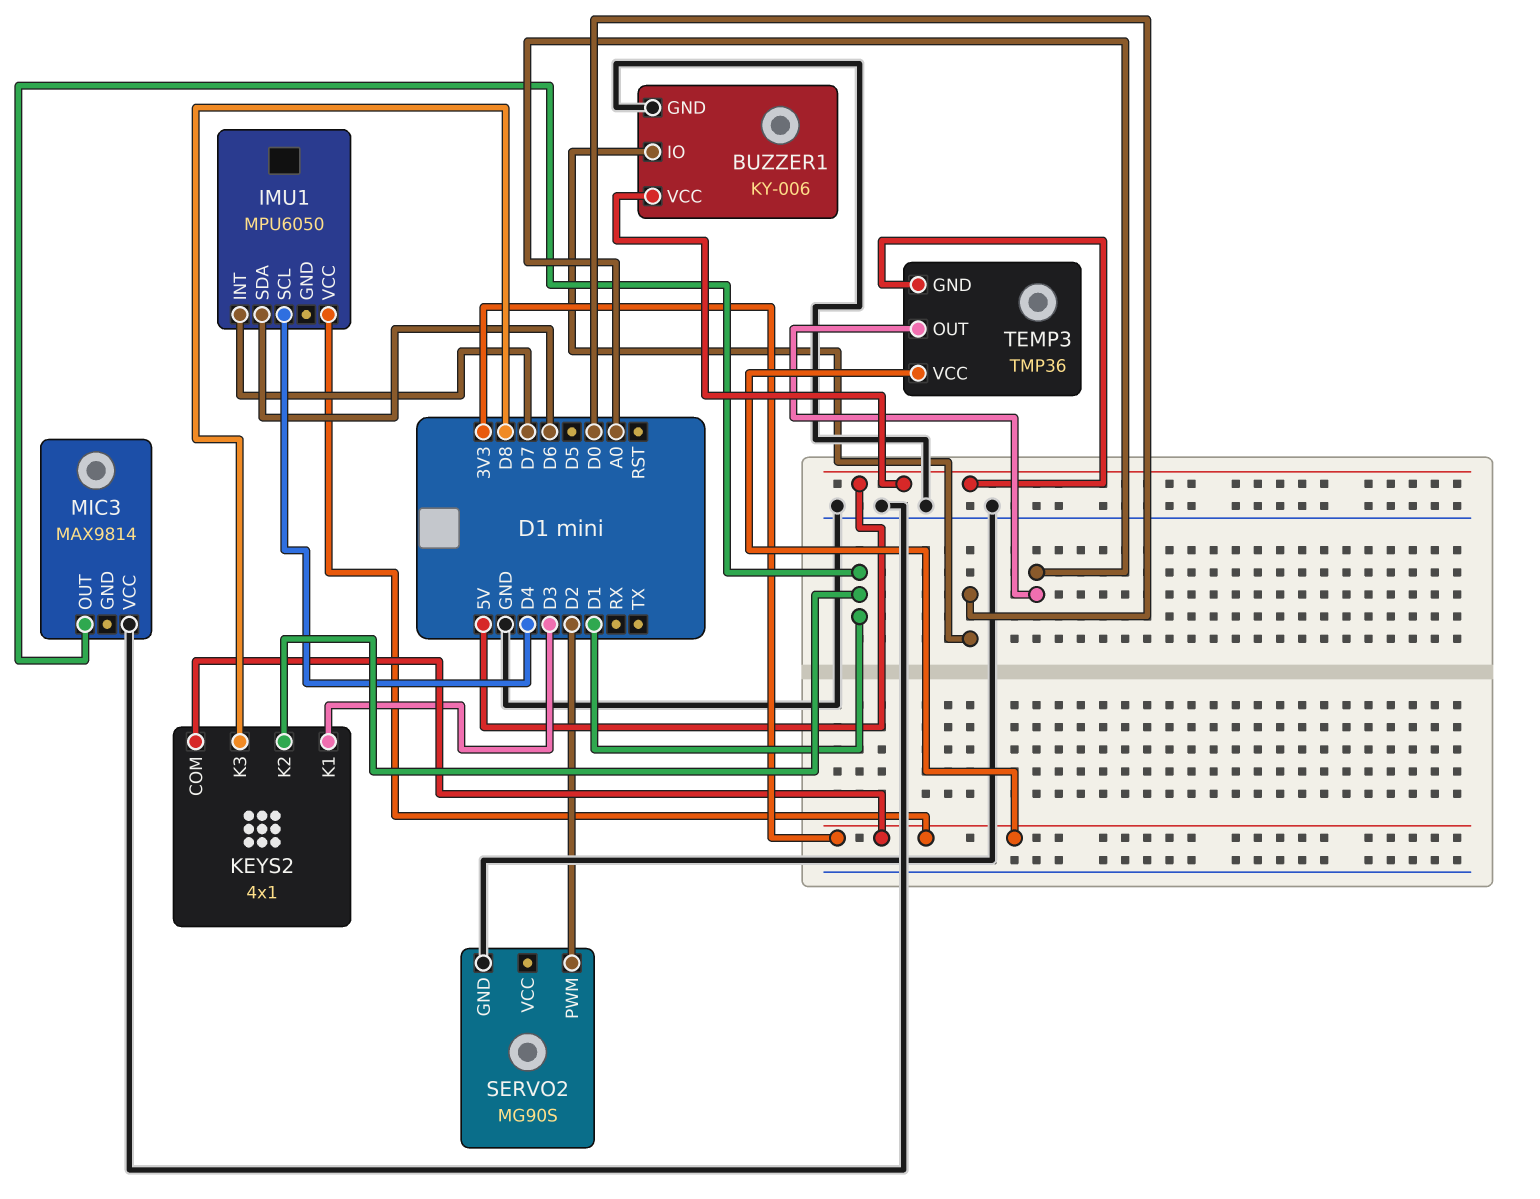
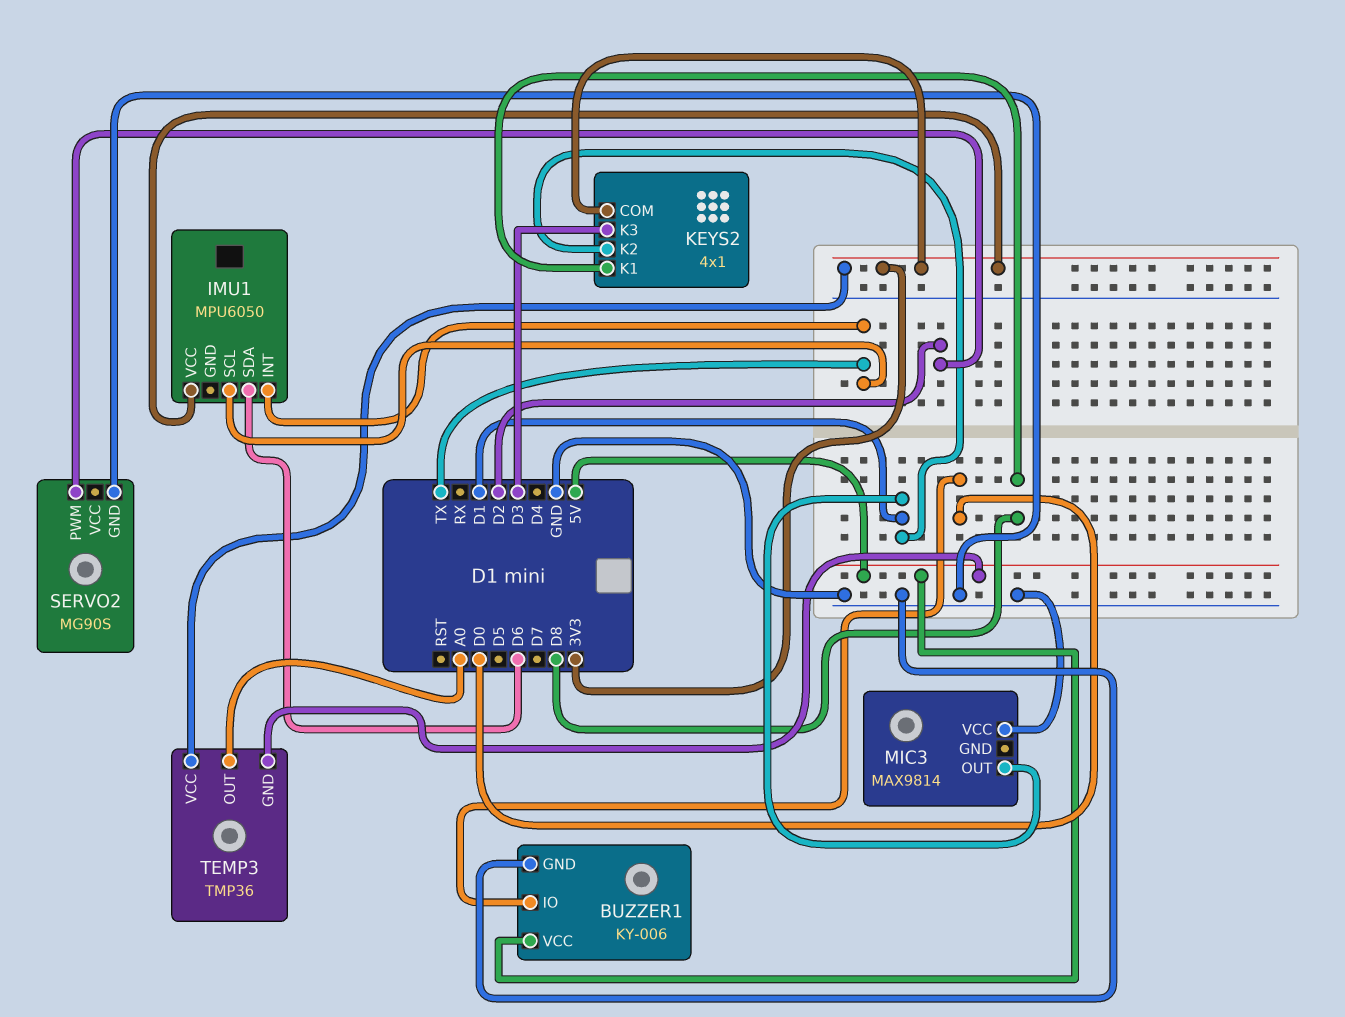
IMU1 pin INT: D7 -> TX
IMU1 pin SCL: D4 -> TX
KEYS2 pin K1: D3 -> D8
KEYS2 pin K3: D8 -> D3

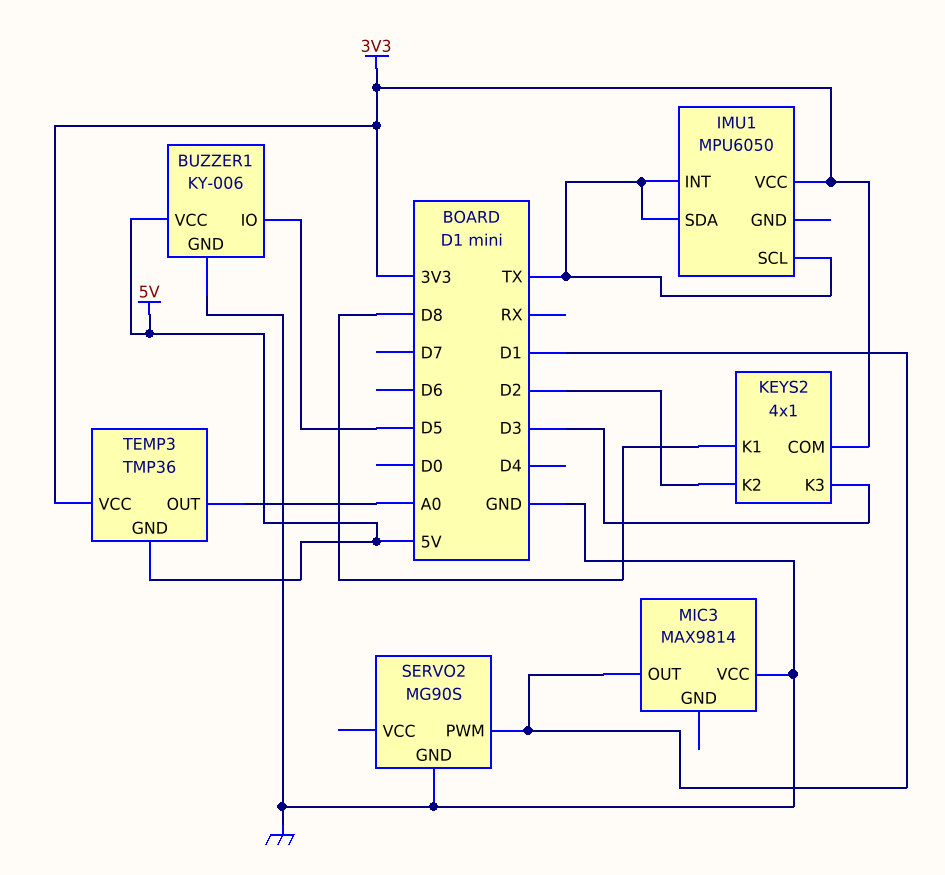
BUZZER1 pin IO: D0 -> D5
IMU1 pin SDA: D6 -> TX
KEYS2 pin K2: D1 -> D2
SERVO2 pin PWM: D2 -> D1

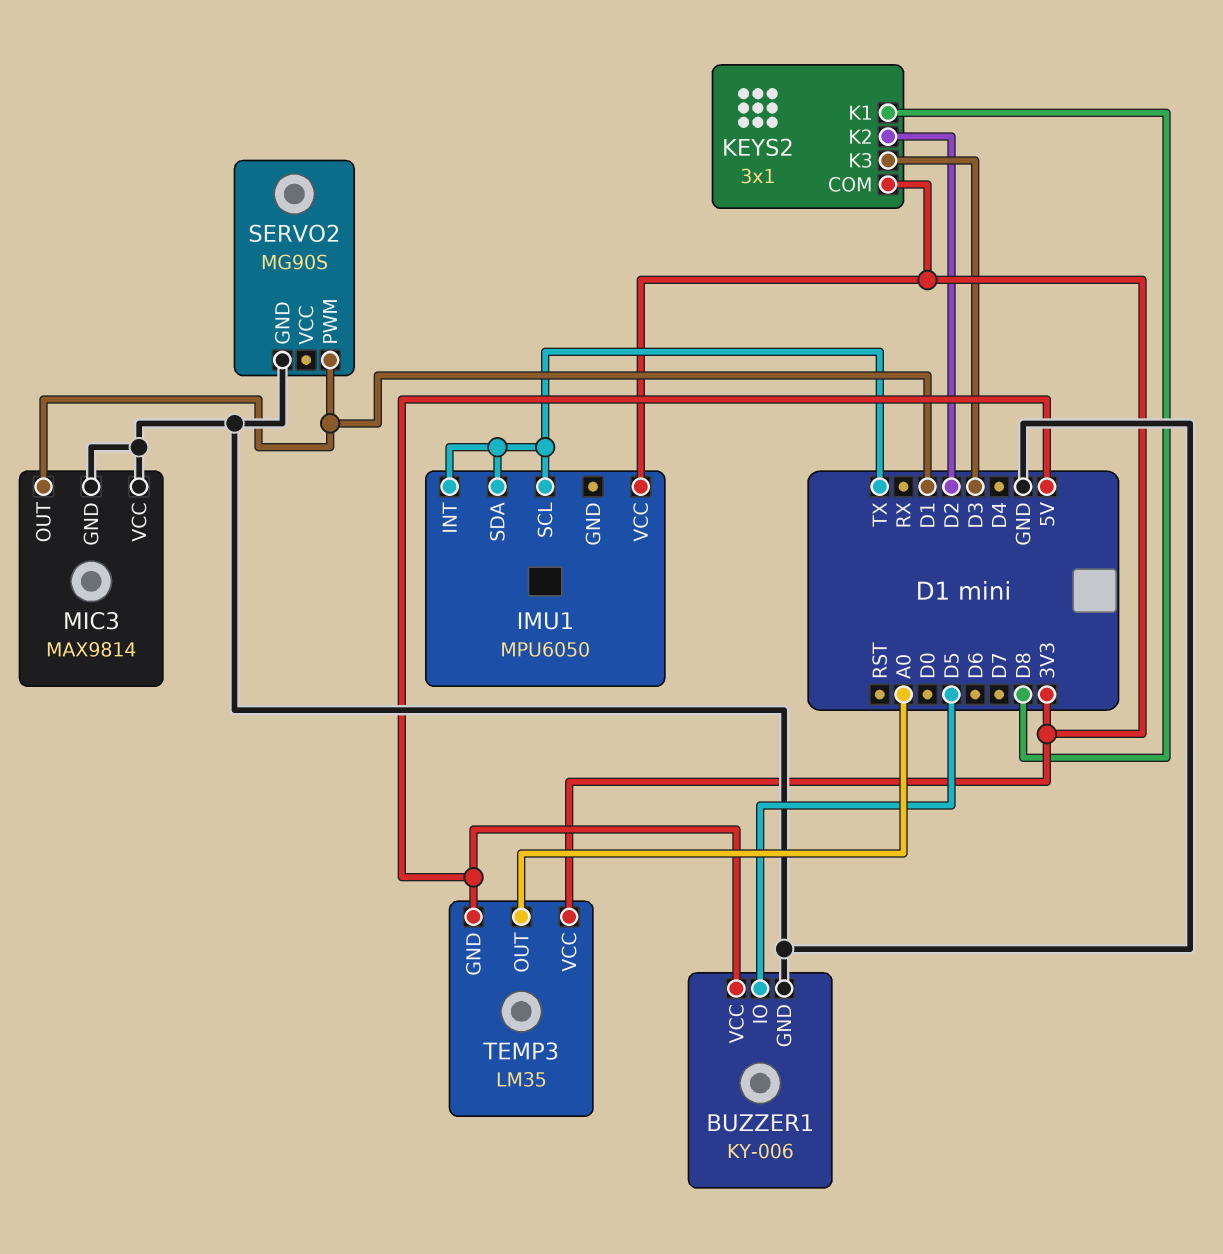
KEYS2: 4x1 -> 3x1
MIC3 pin GND: none -> GND
TEMP3: TMP36 -> LM35

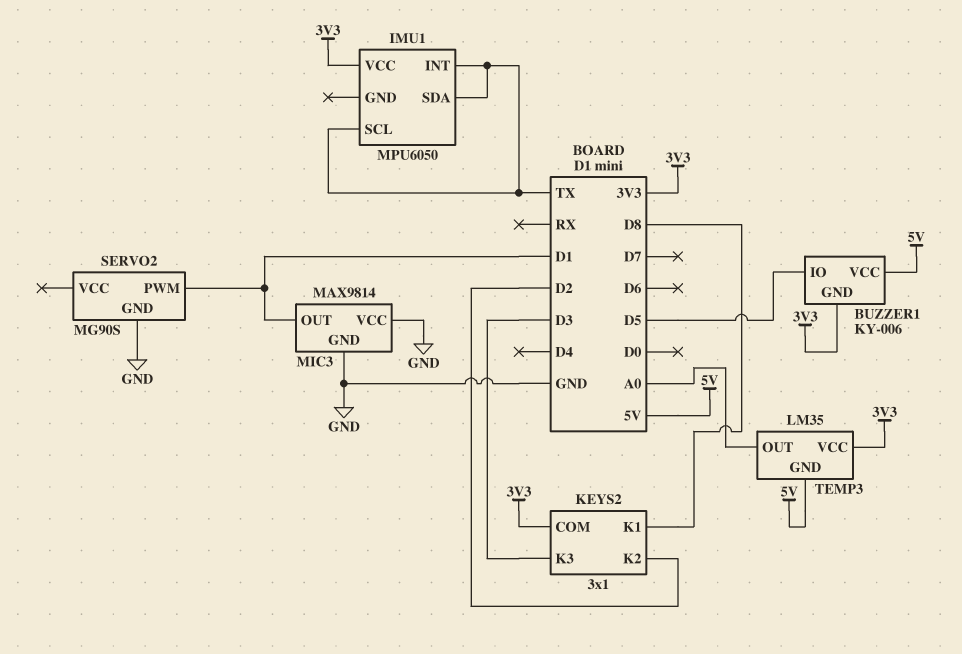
BUZZER1 pin GND: GND -> 3V3

